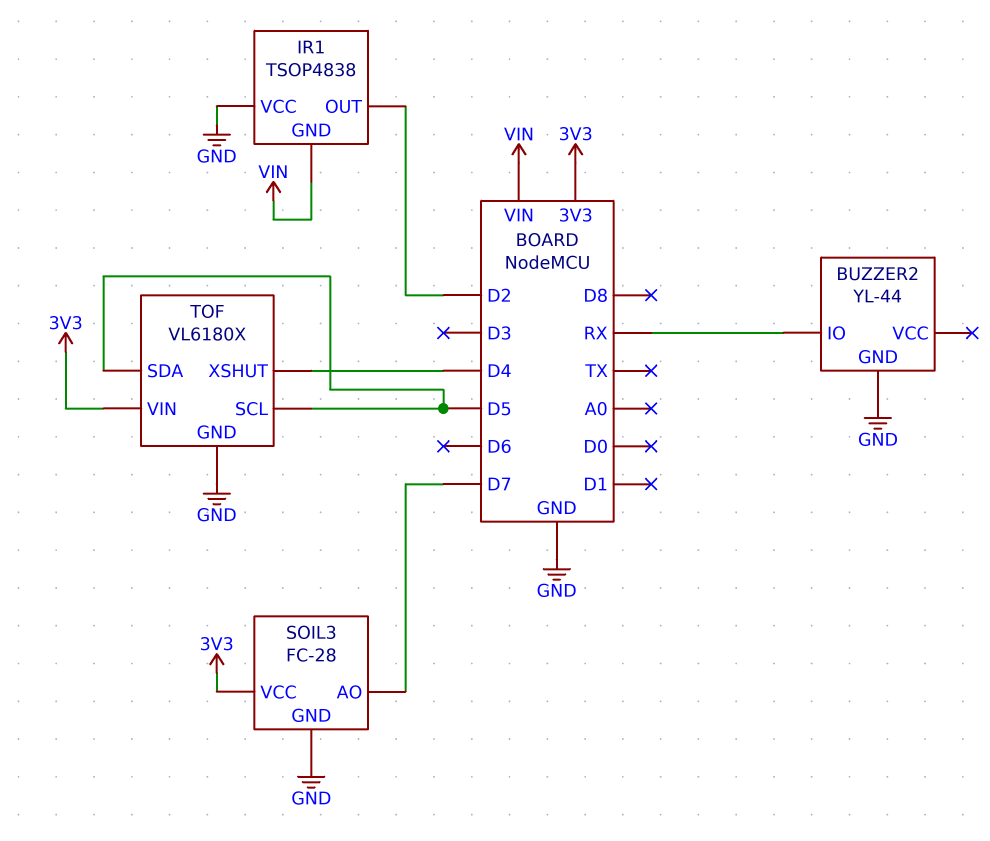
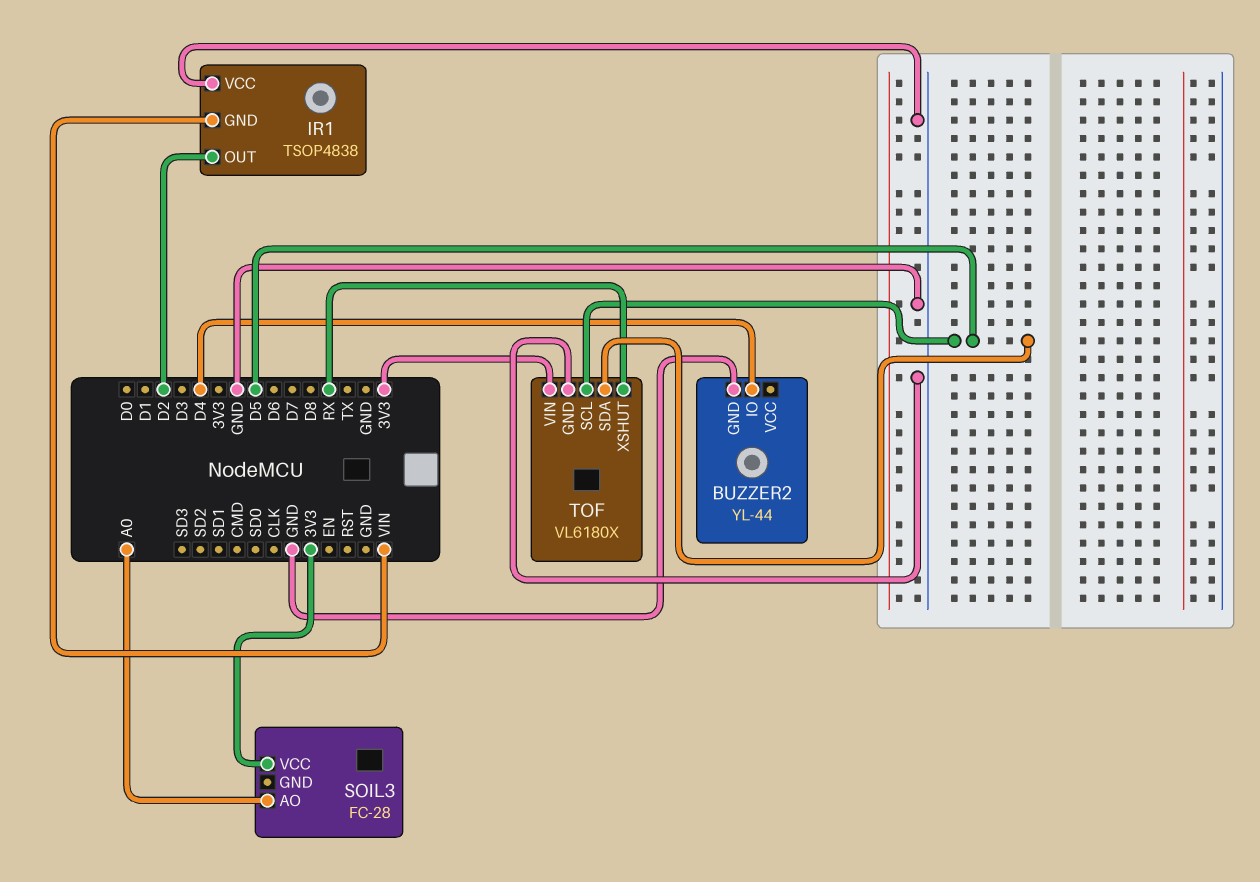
BUZZER2 pin IO: RX -> D4
SOIL3 pin AO: D7 -> A0
SOIL3 pin GND: GND -> none
TOF pin XSHUT: D4 -> RX

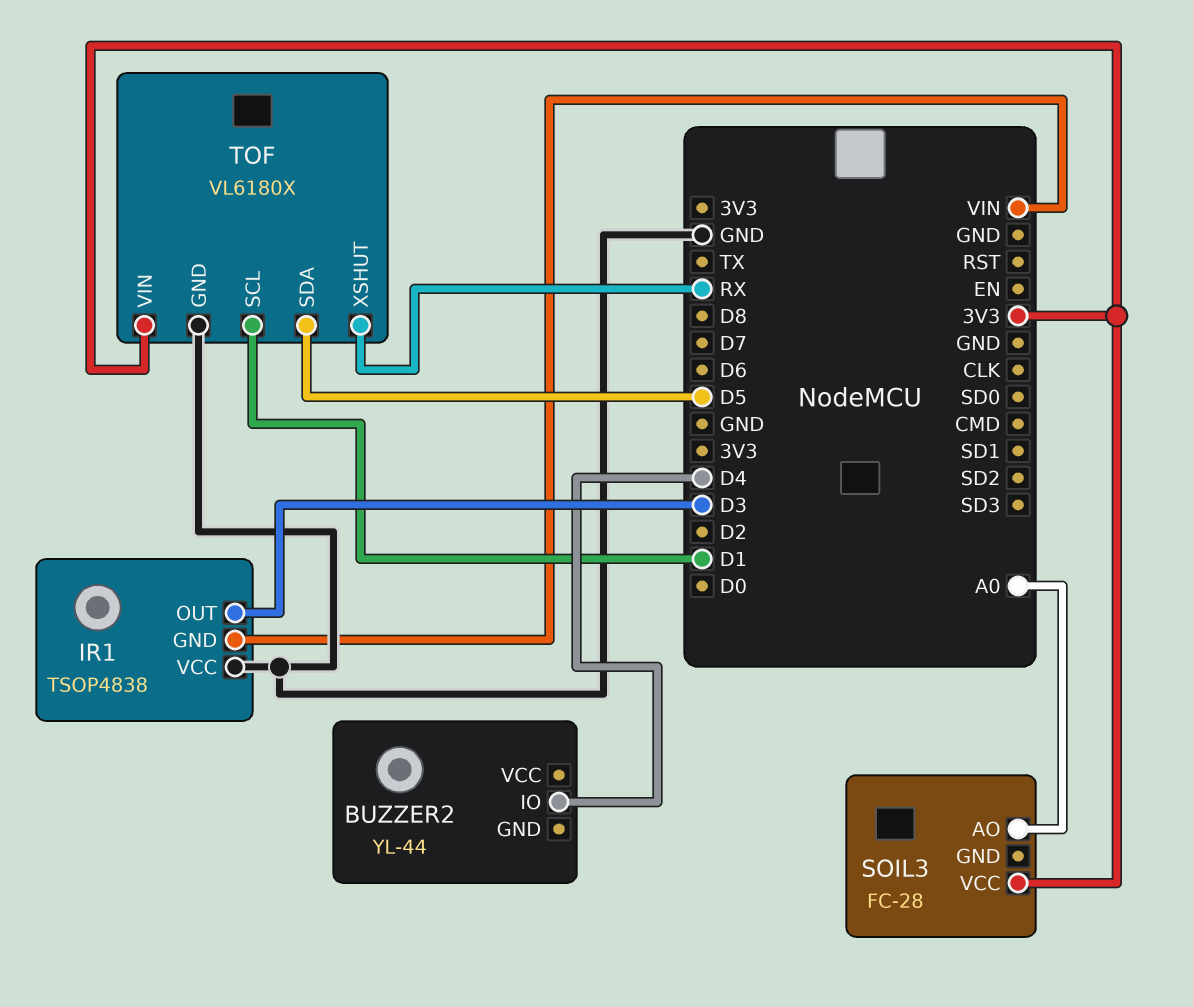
BUZZER2 pin GND: GND -> none
IR1 pin OUT: D2 -> D3
TOF pin SCL: D5 -> D1

